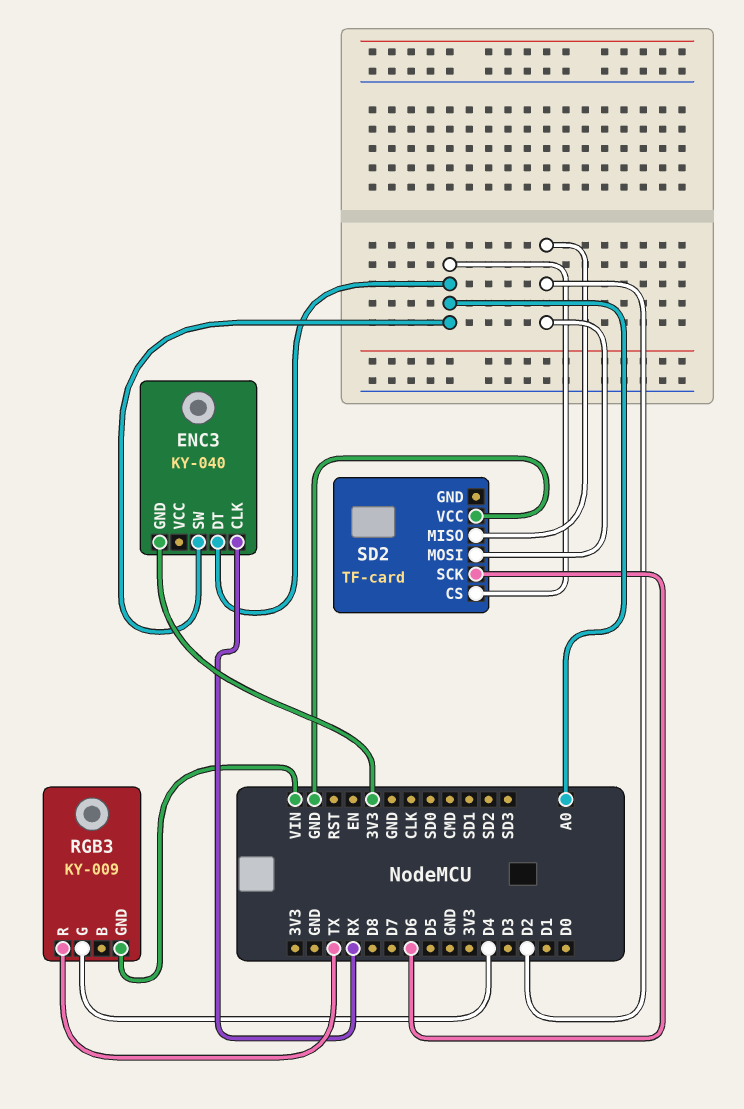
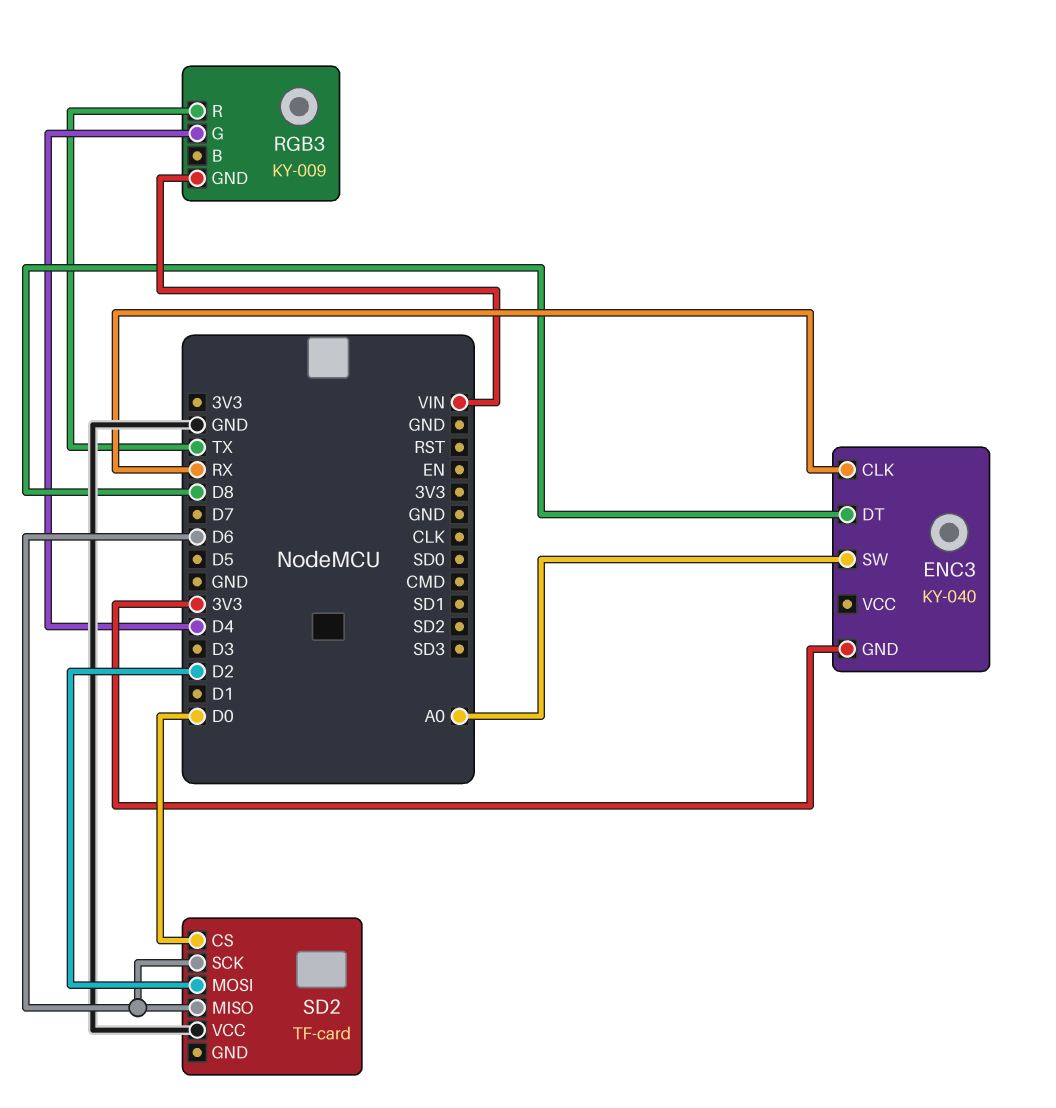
ENC3 pin DT: A0 -> D8
SD2 pin CS: A0 -> D0
SD2 pin MISO: D2 -> D6

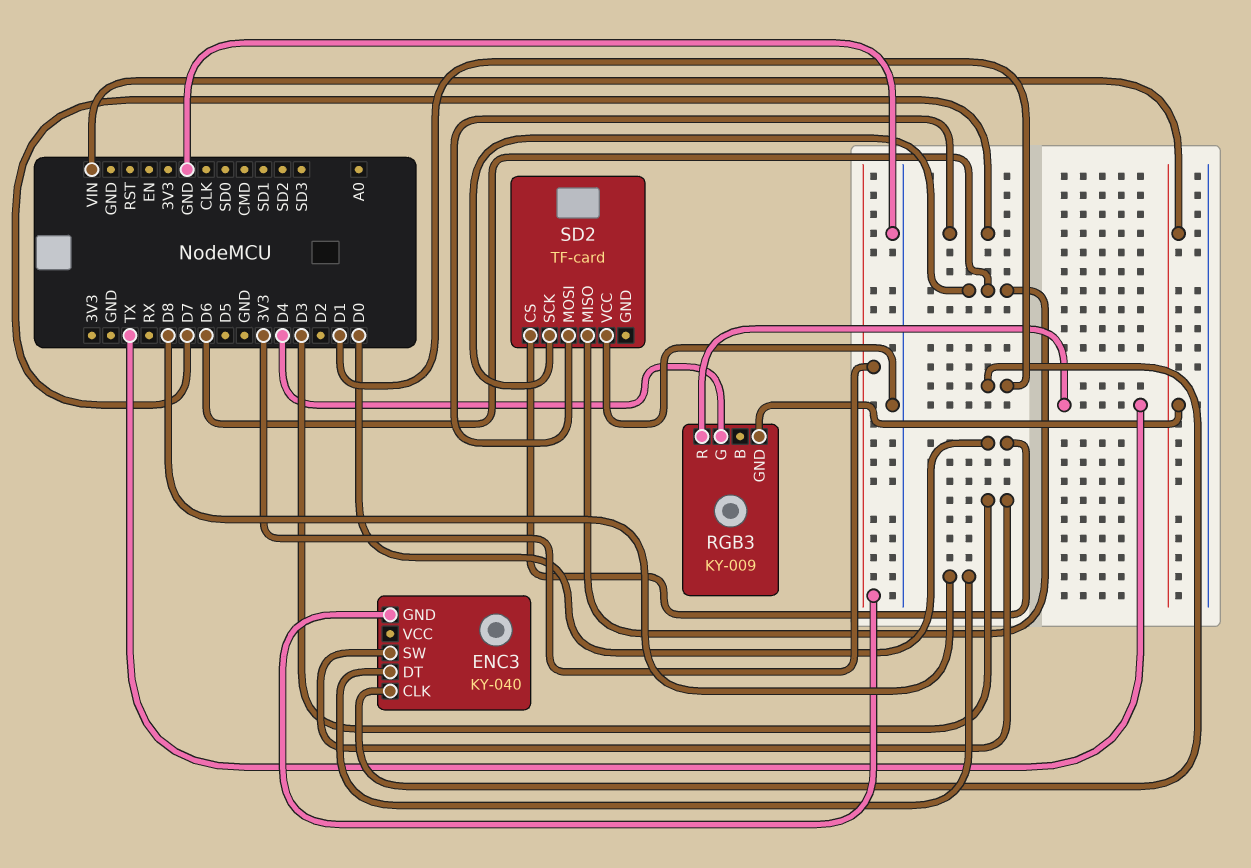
ENC3 pin CLK: RX -> D1
ENC3 pin SW: A0 -> D3
SD2 pin MOSI: D2 -> D7

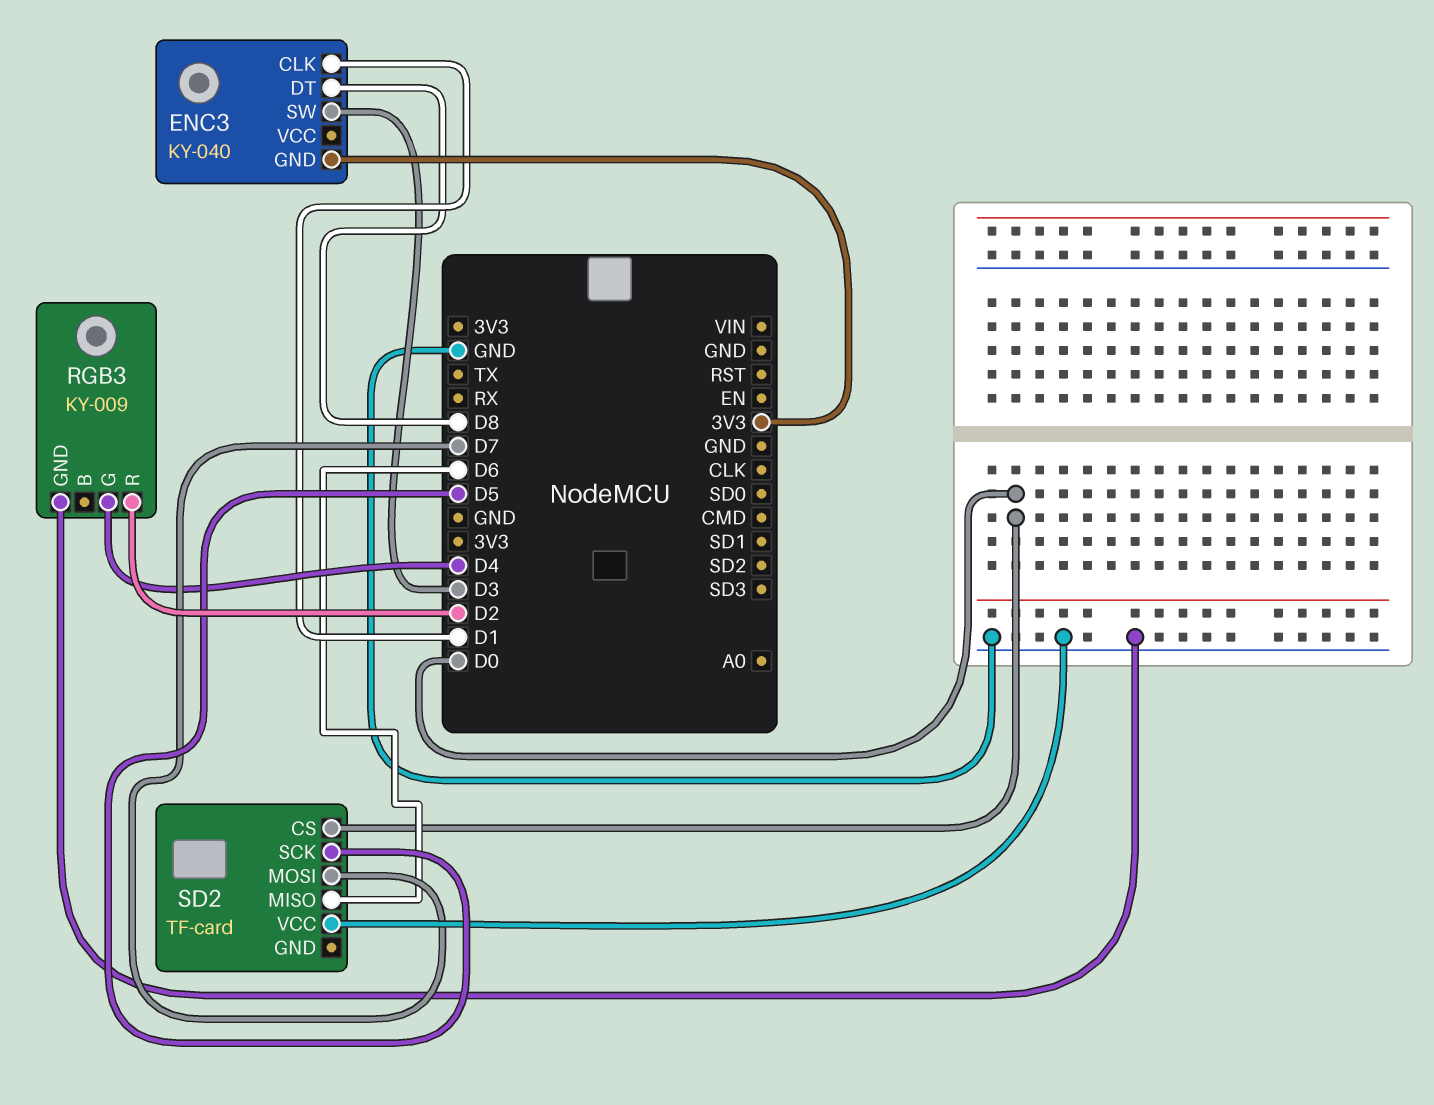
RGB3 pin GND: VIN -> GND
RGB3 pin R: TX -> D2
SD2 pin SCK: D6 -> D5

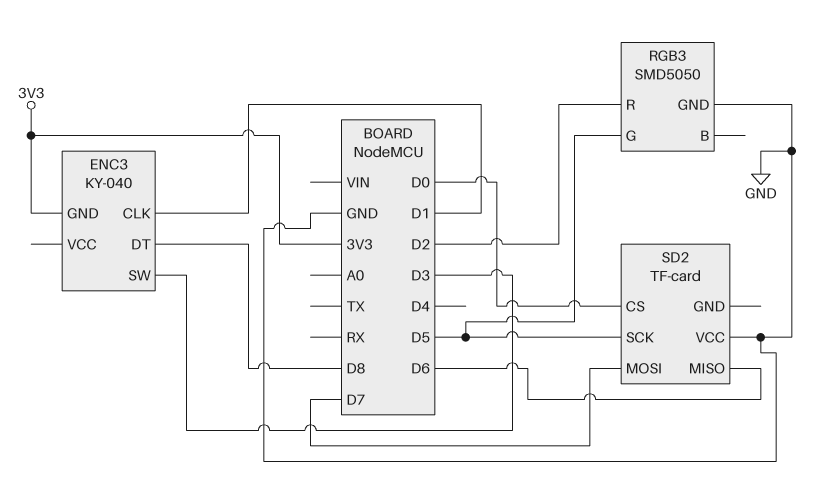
RGB3: KY-009 -> SMD5050
RGB3 pin G: D4 -> D5

